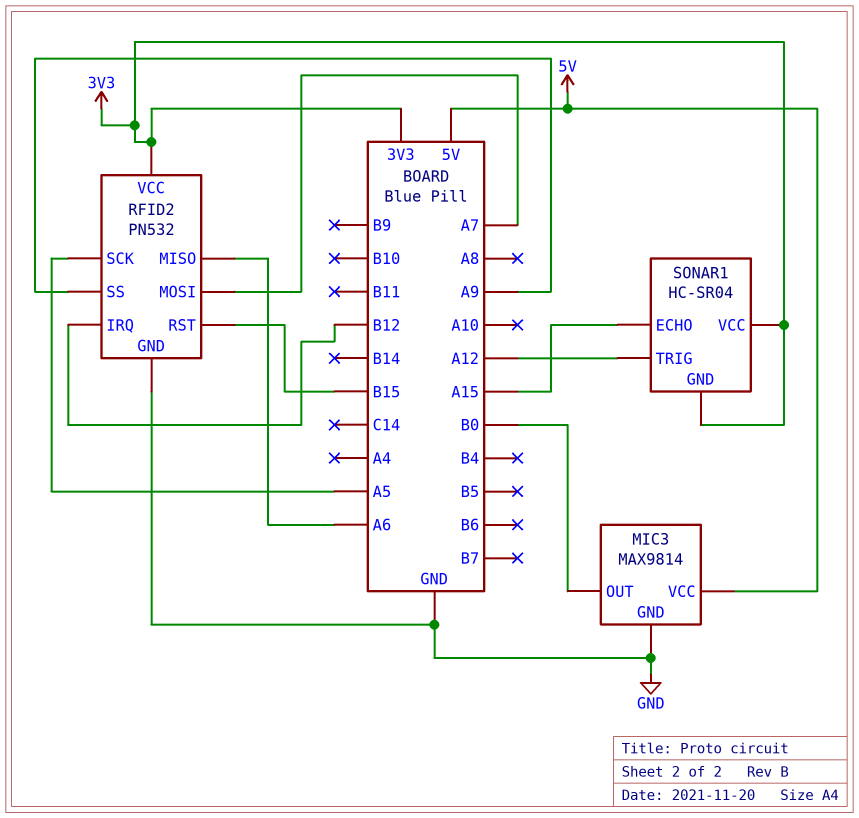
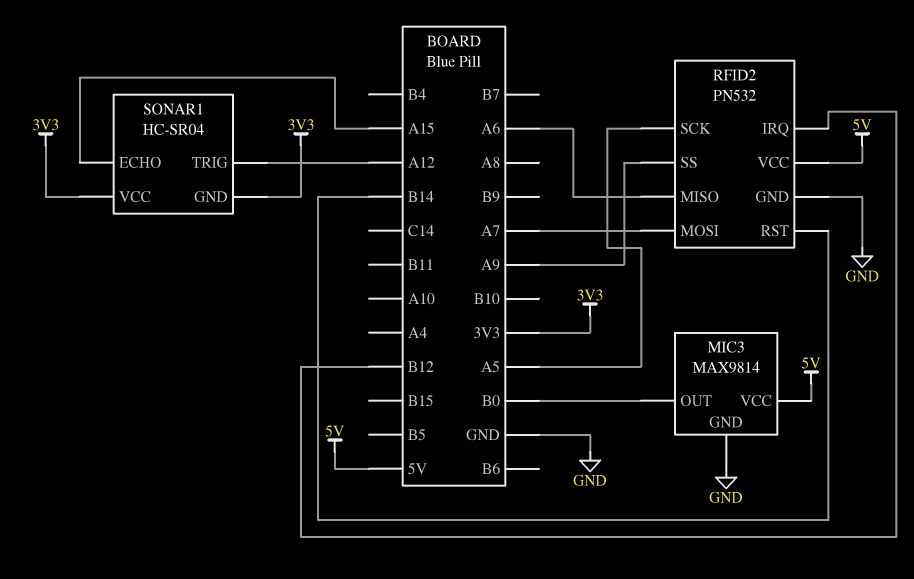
RFID2 pin RST: B15 -> B14
RFID2 pin VCC: 3V3 -> 5V

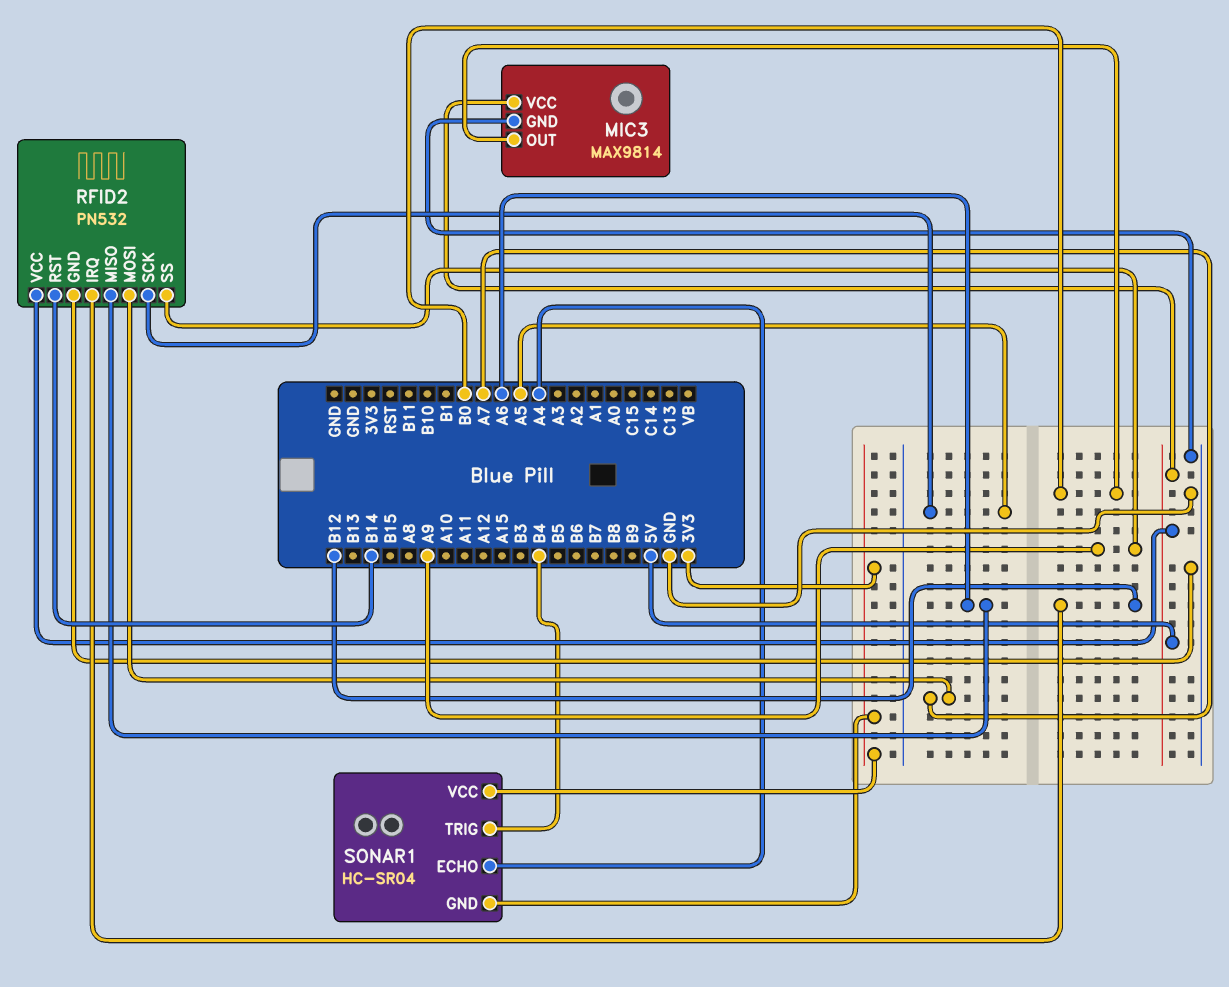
SONAR1 pin ECHO: A15 -> A4
SONAR1 pin TRIG: A12 -> B4

